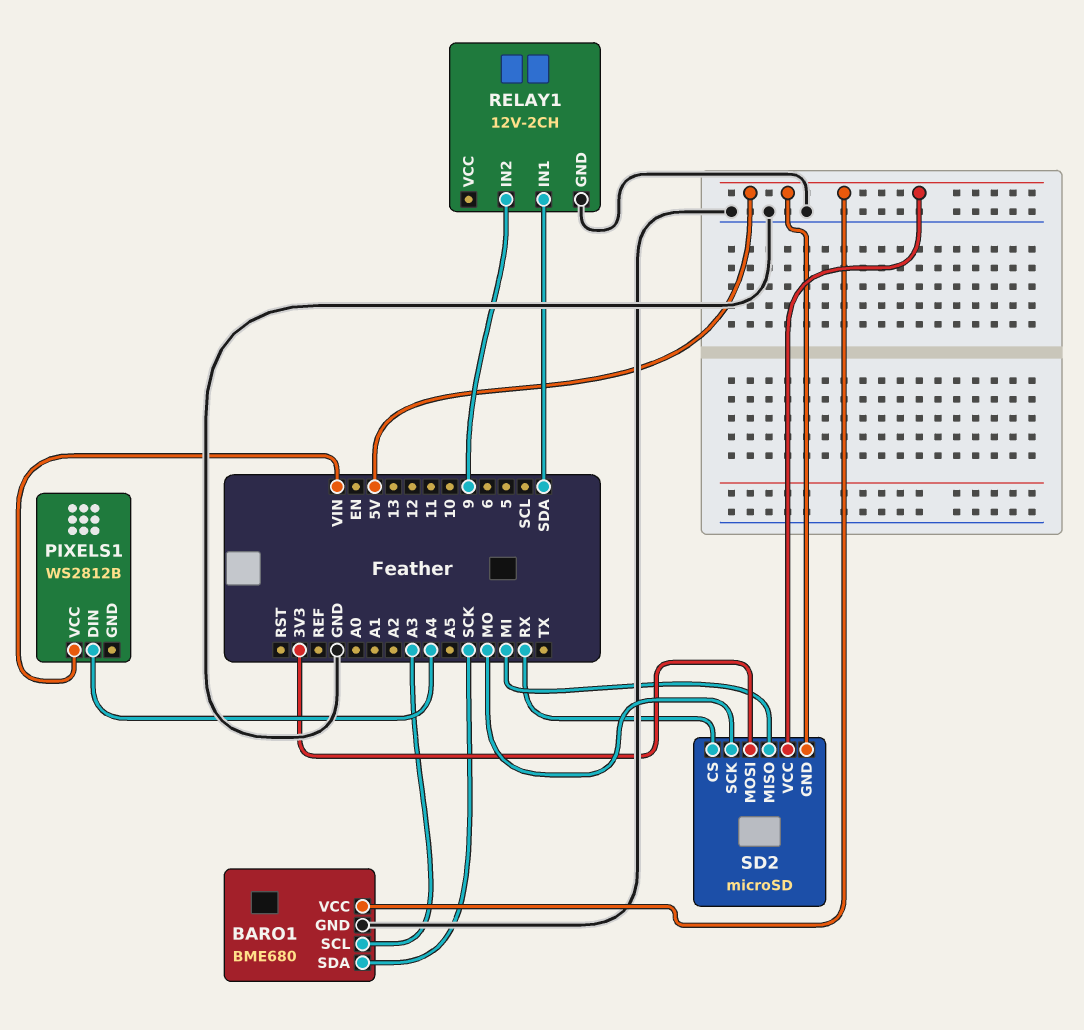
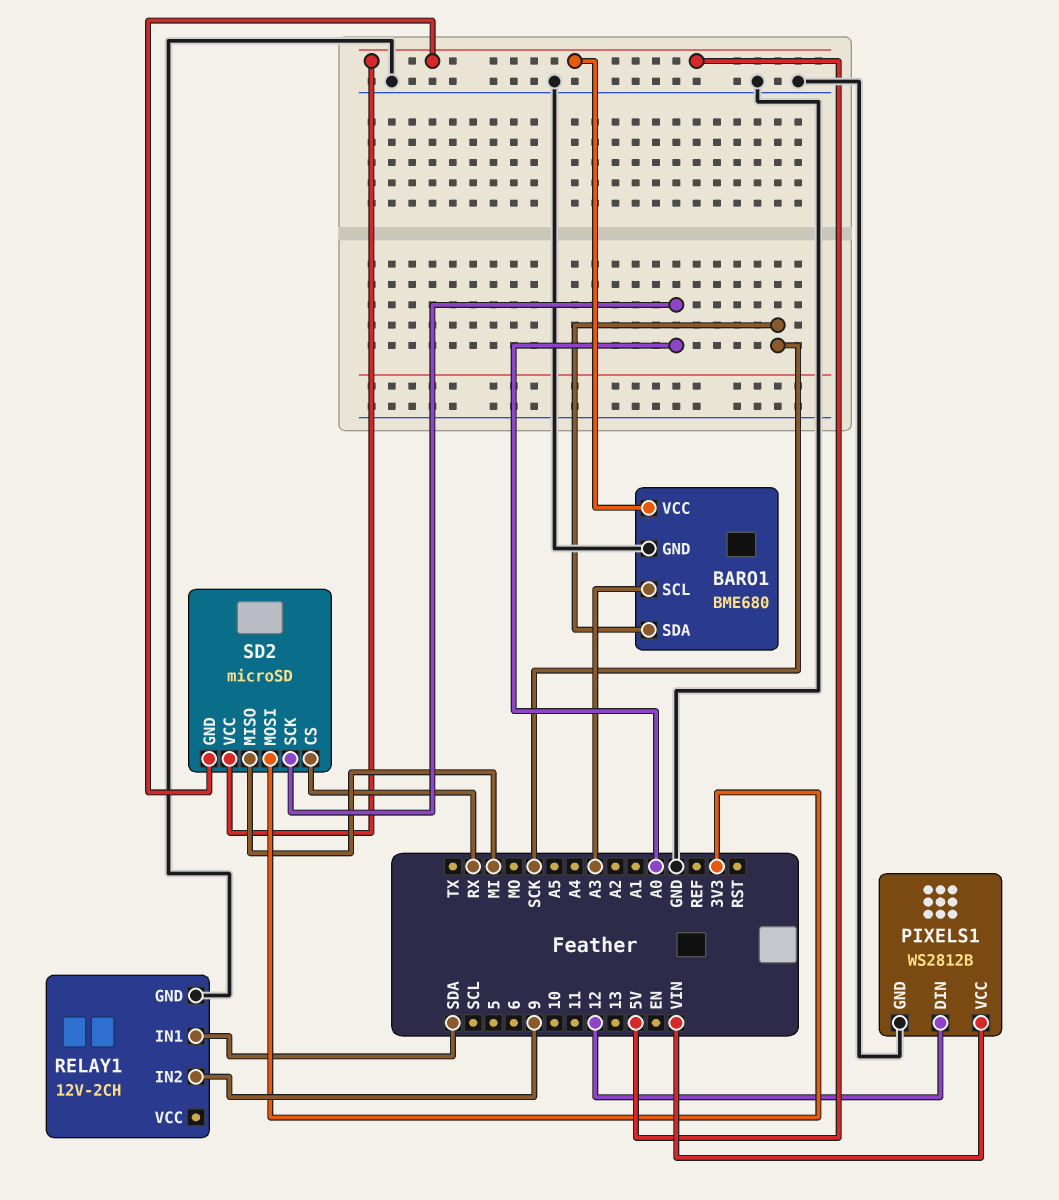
PIXELS1 pin DIN: A4 -> 12
PIXELS1 pin GND: none -> GND
SD2 pin SCK: MO -> A0

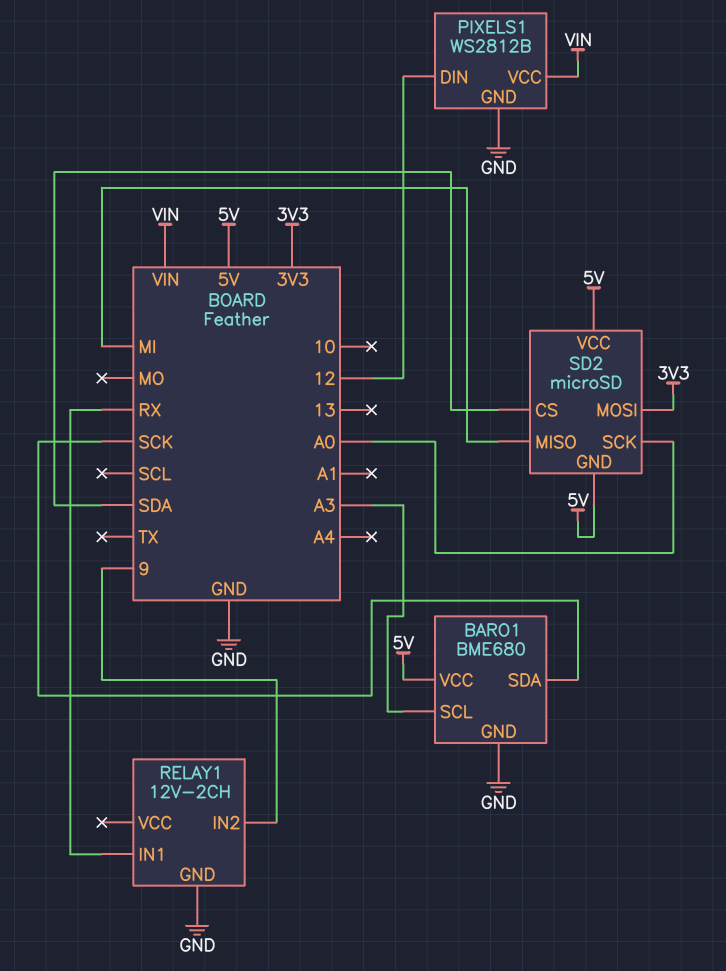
RELAY1 pin IN1: SDA -> RX
SD2 pin CS: RX -> SDA

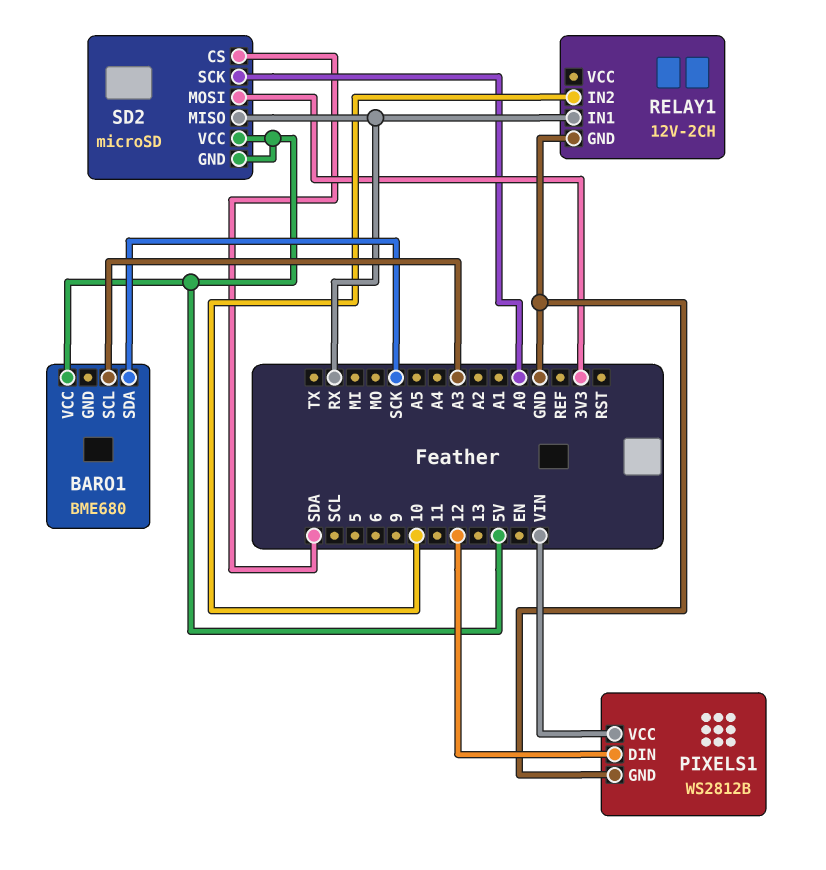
BARO1 pin GND: GND -> none
RELAY1 pin IN2: 9 -> 10
SD2 pin MISO: MI -> RX

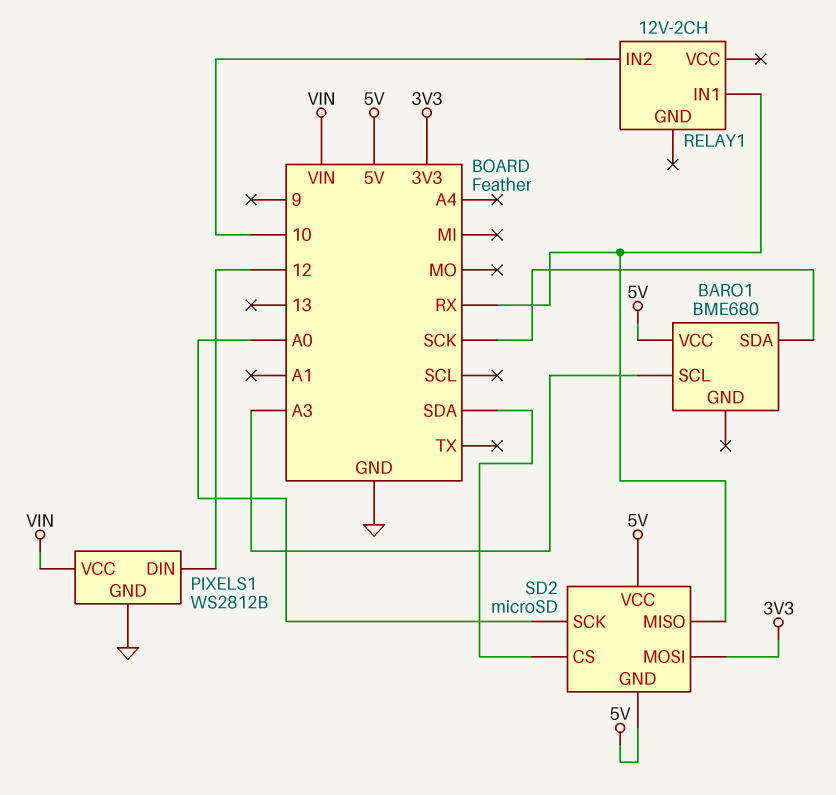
RELAY1 pin GND: GND -> none

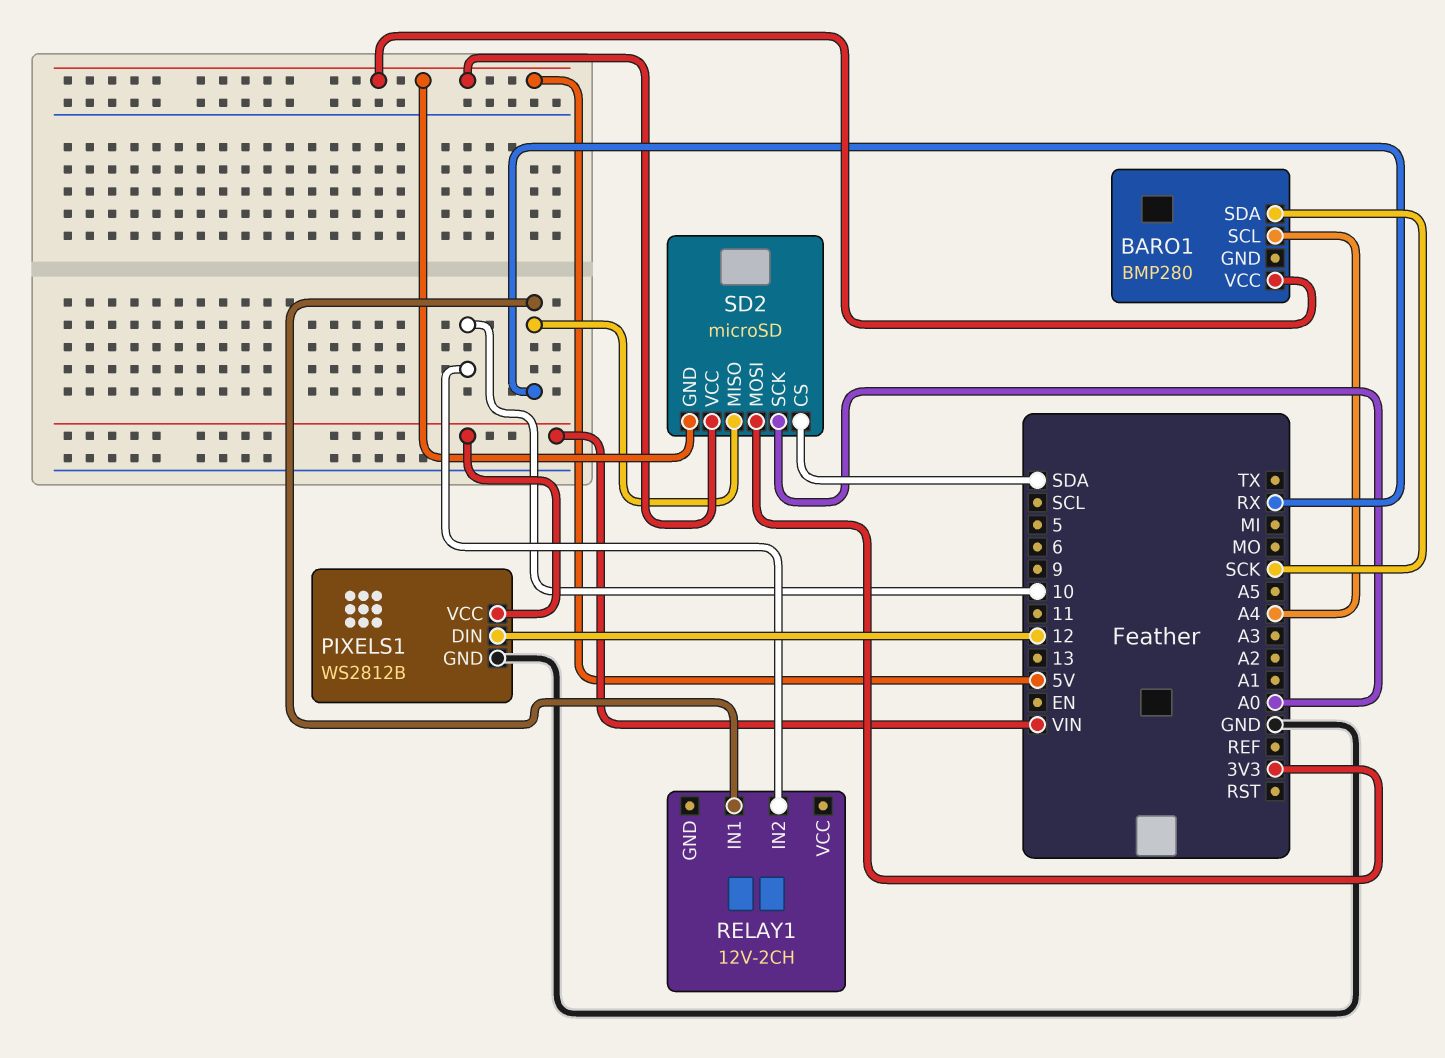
BARO1: BME680 -> BMP280
BARO1 pin SCL: A3 -> A4

